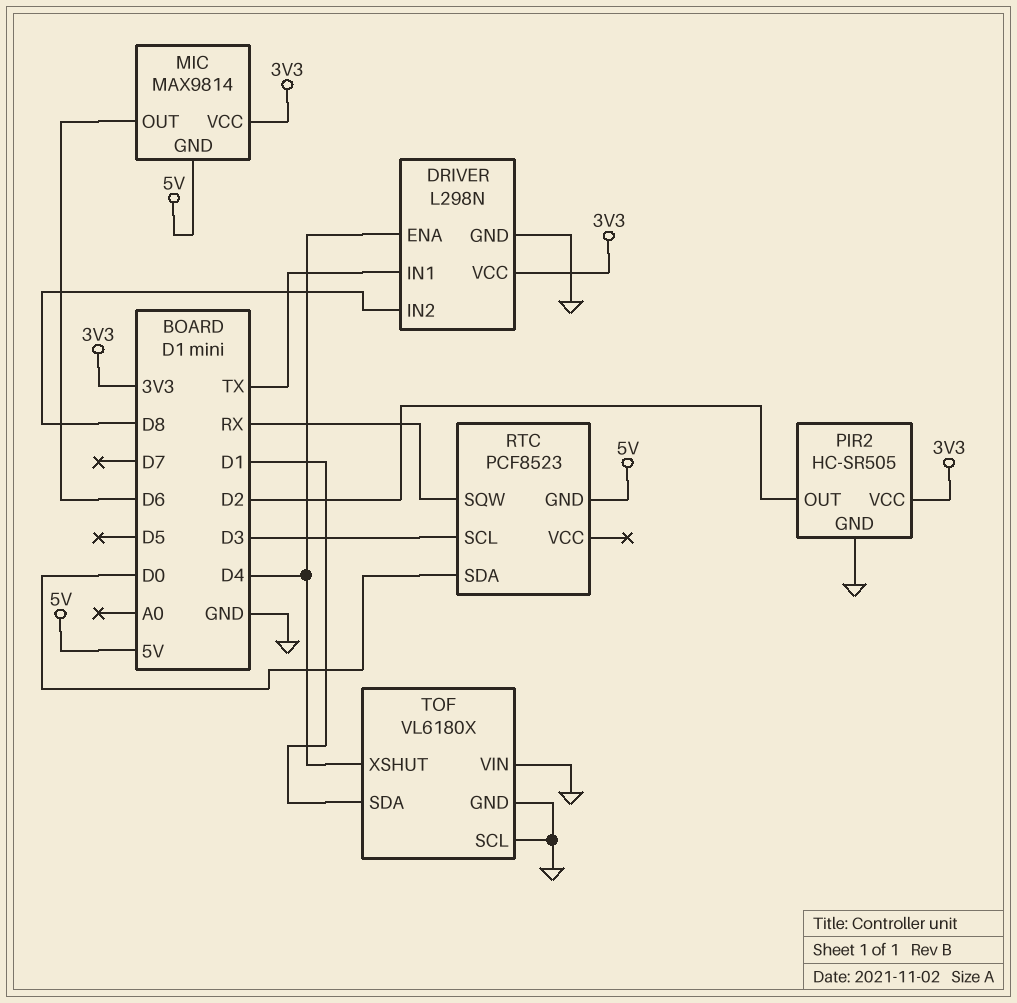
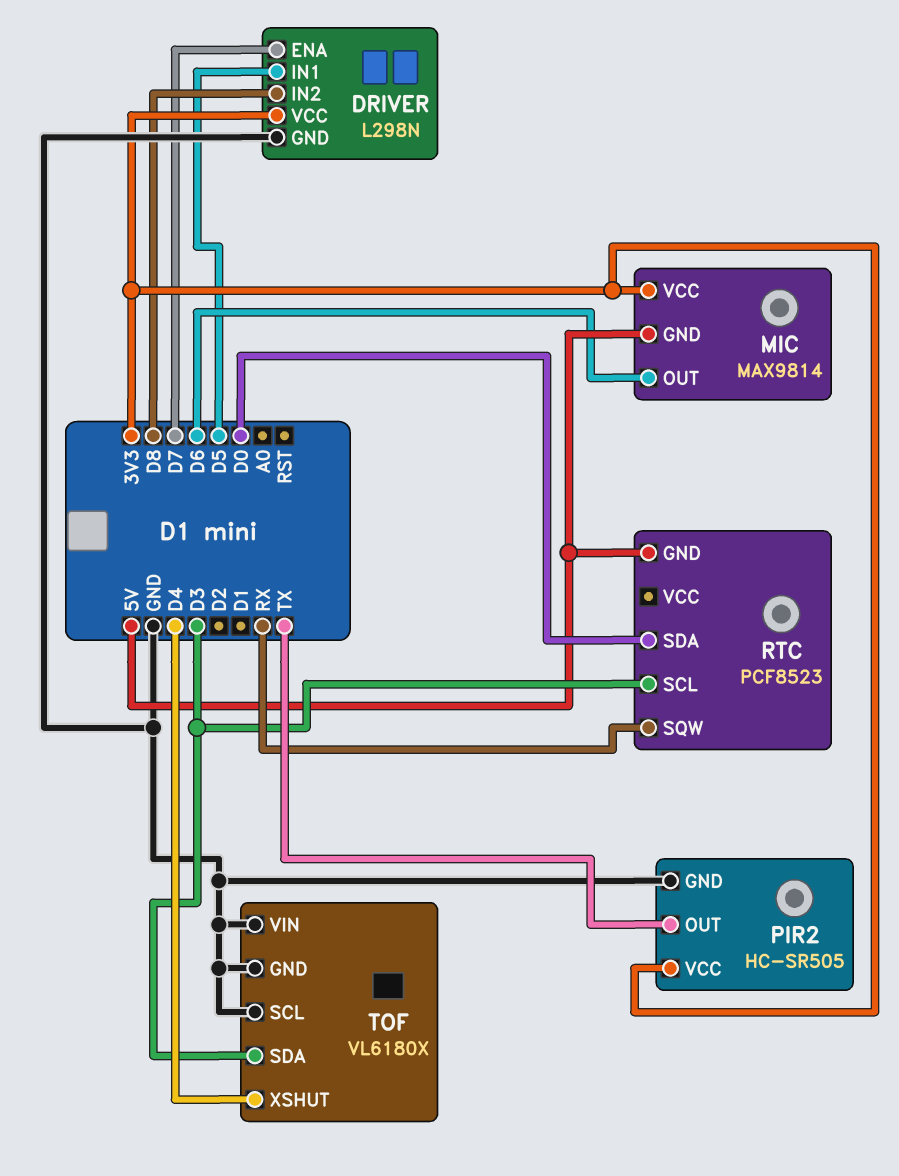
DRIVER pin ENA: D4 -> D7
DRIVER pin IN1: TX -> D5
PIR2 pin OUT: D2 -> TX
TOF pin SDA: D1 -> D3

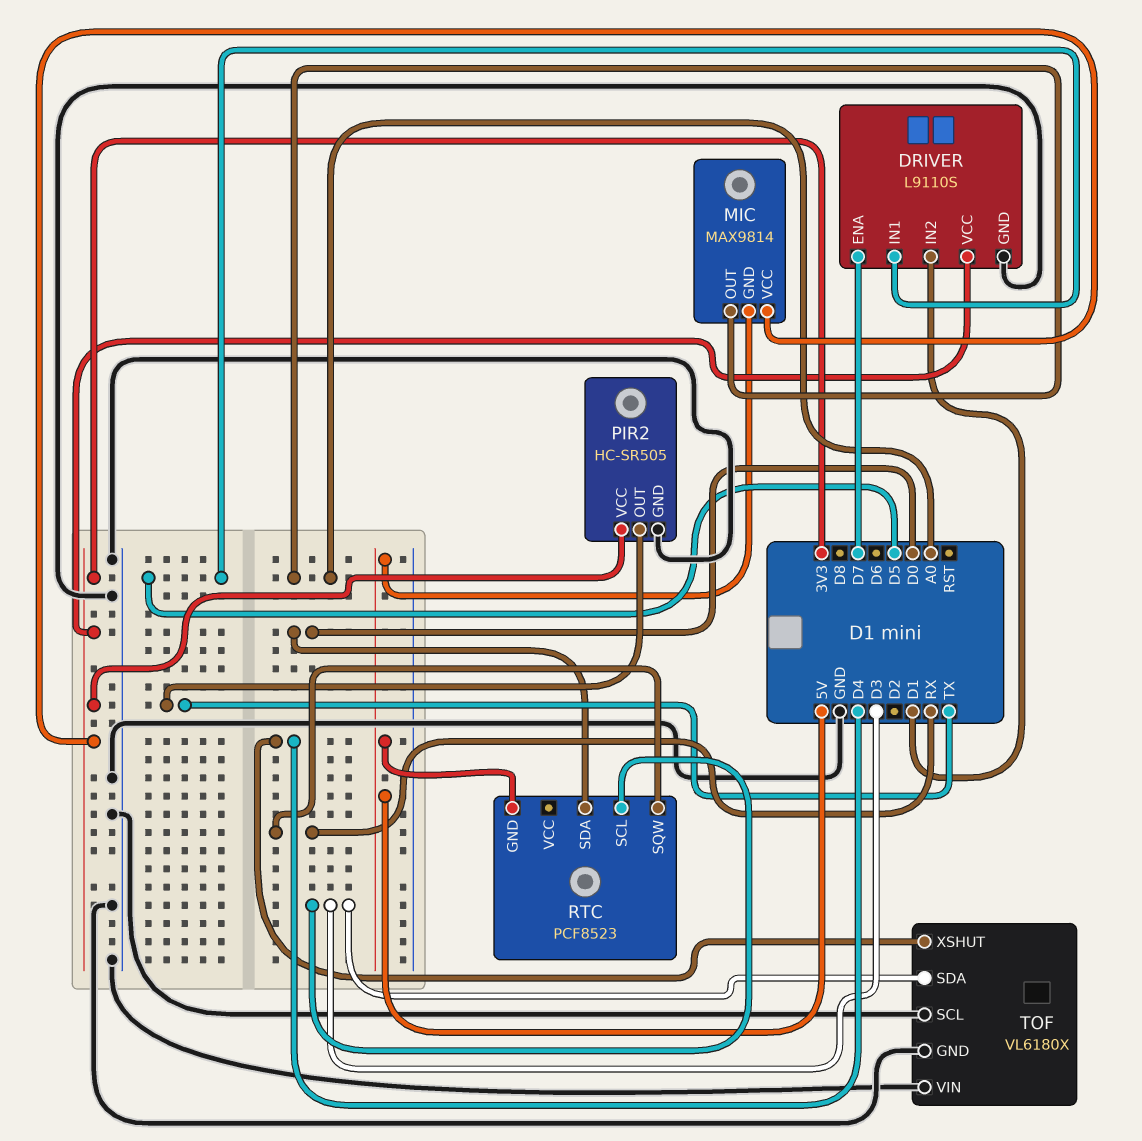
DRIVER: L298N -> L9110S
DRIVER pin IN2: D8 -> D1
MIC pin OUT: D6 -> A0

